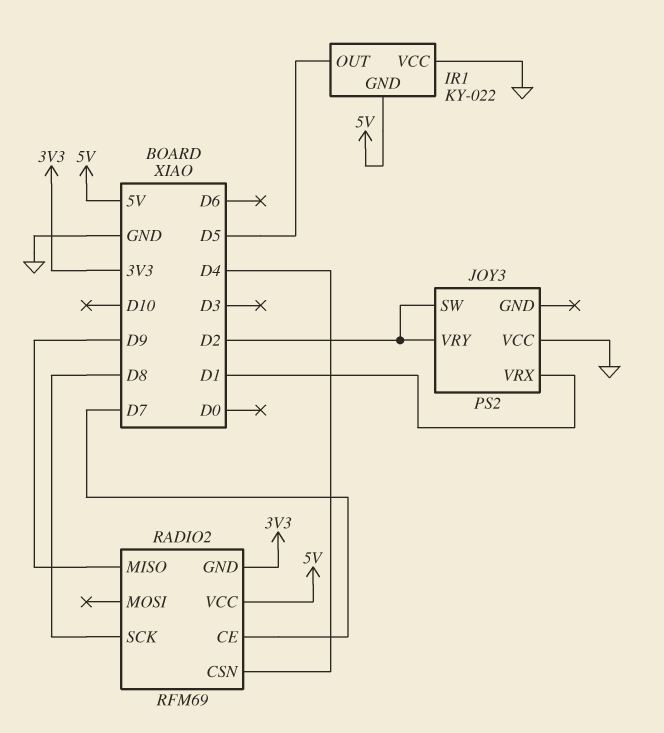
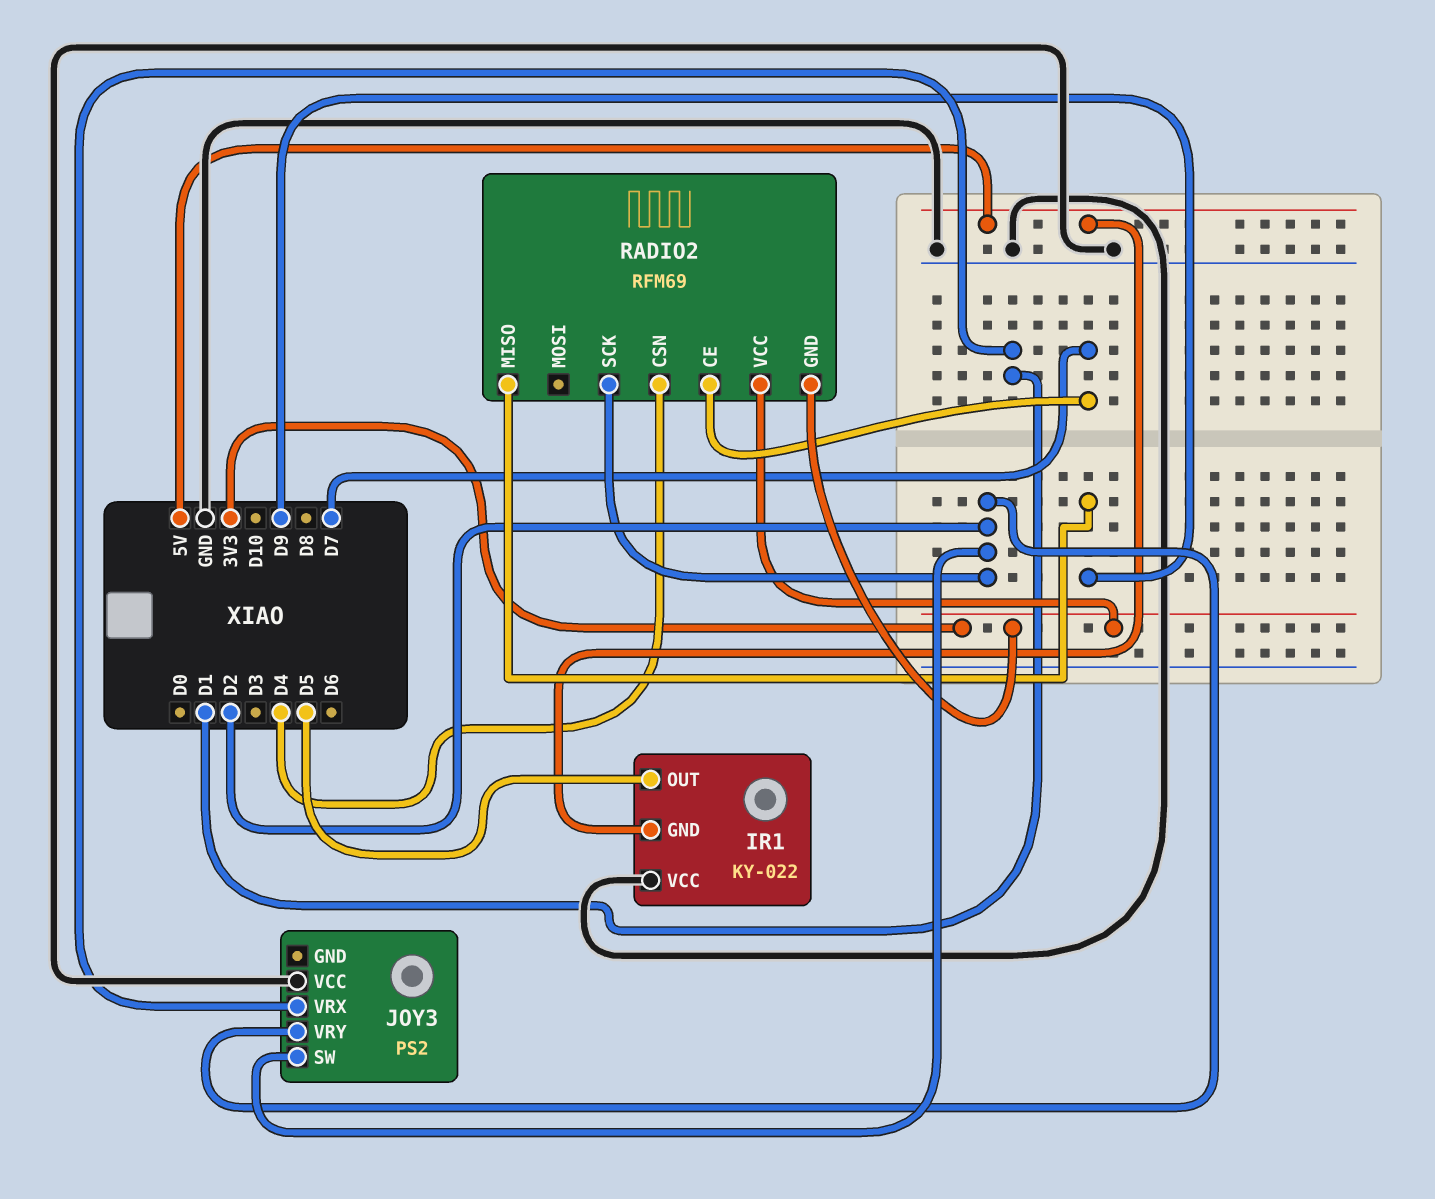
RADIO2 pin SCK: D8 -> D2
RADIO2 pin VCC: 5V -> 3V3

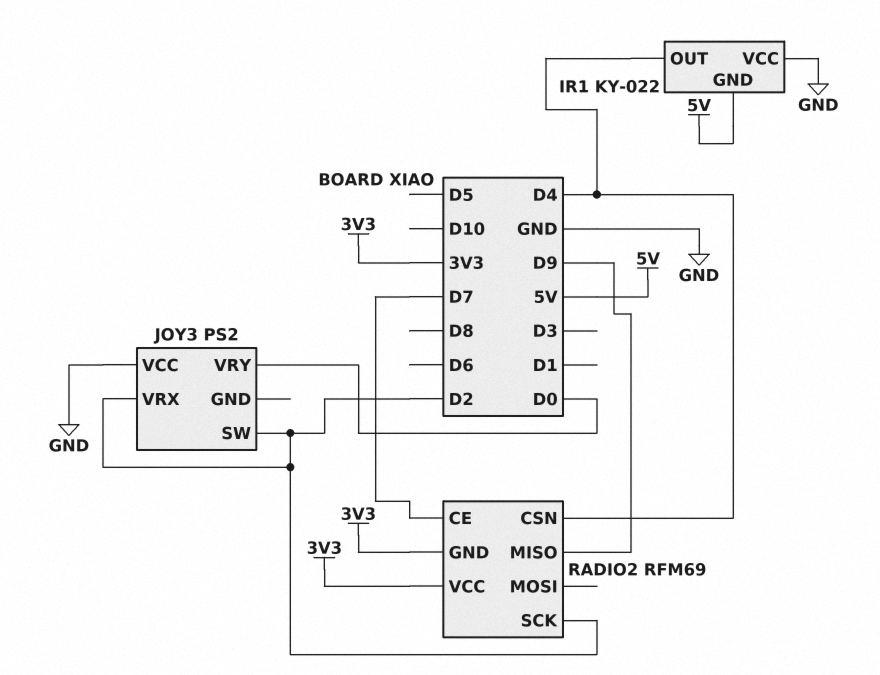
IR1 pin OUT: D5 -> D4
JOY3 pin VRX: D1 -> D2
JOY3 pin VRY: D2 -> D0

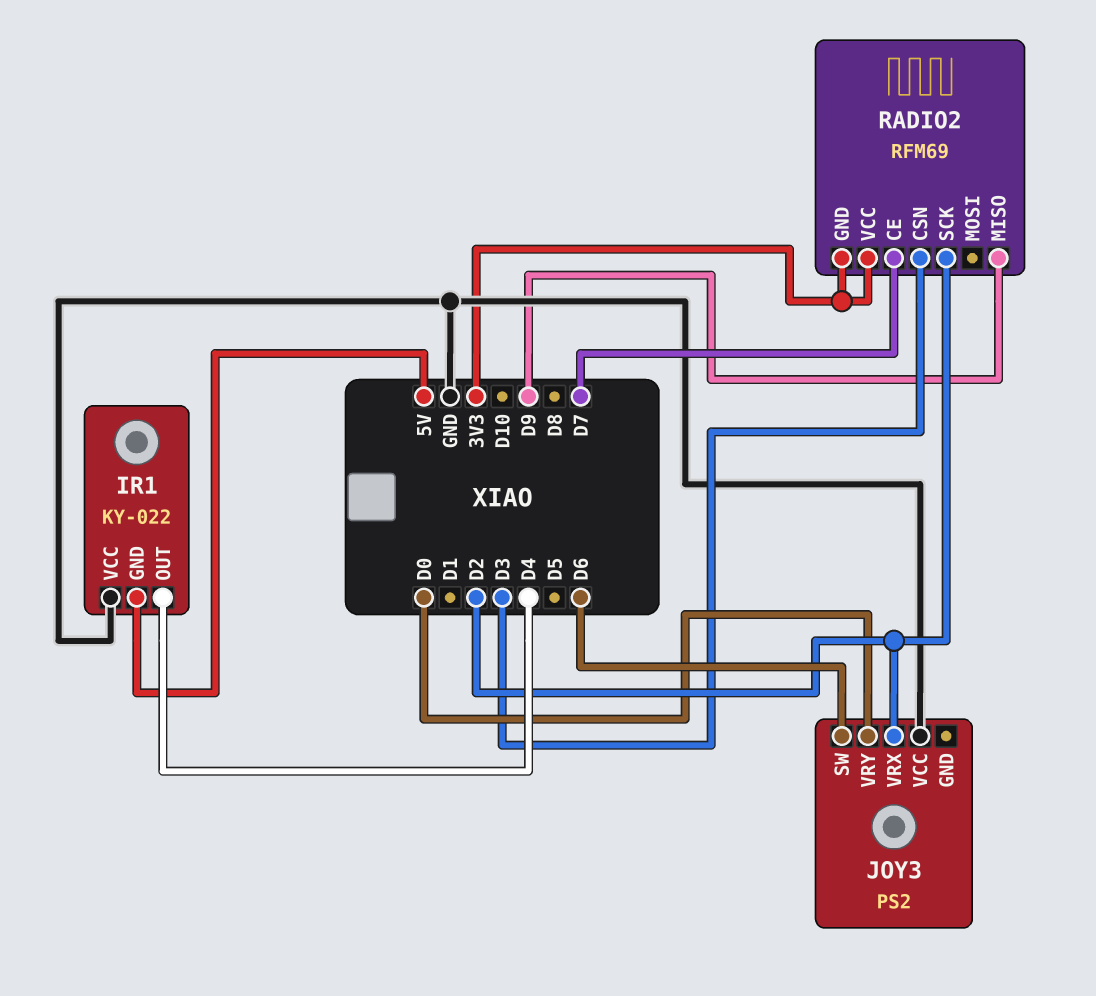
JOY3 pin SW: D2 -> D6
RADIO2 pin CSN: D4 -> D3

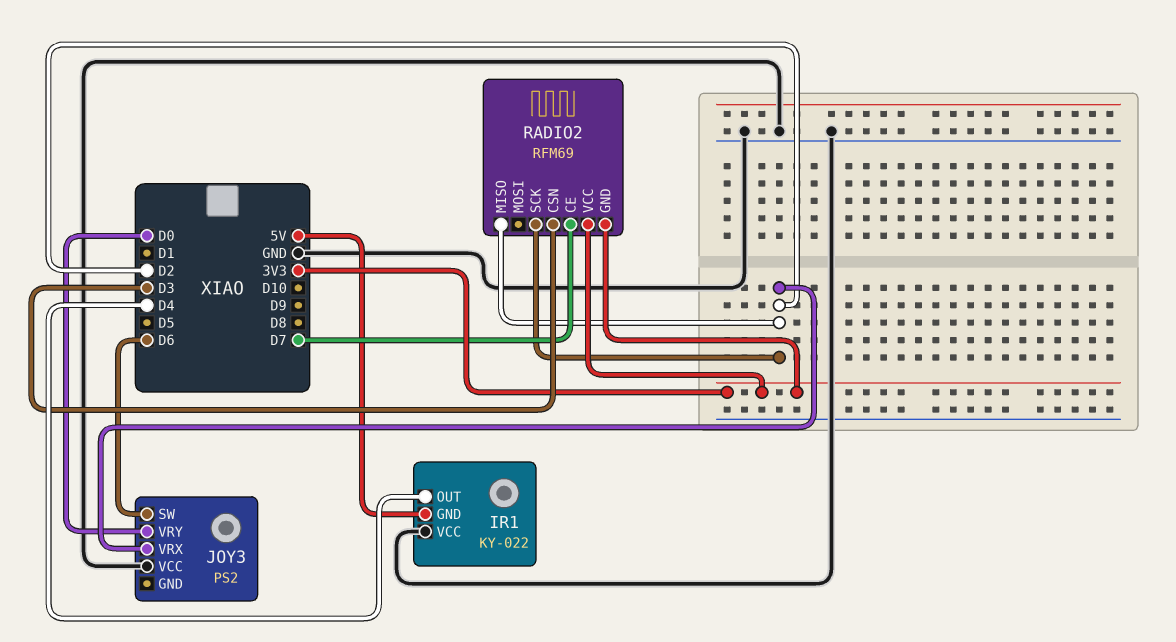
RADIO2 pin MISO: D9 -> D2

